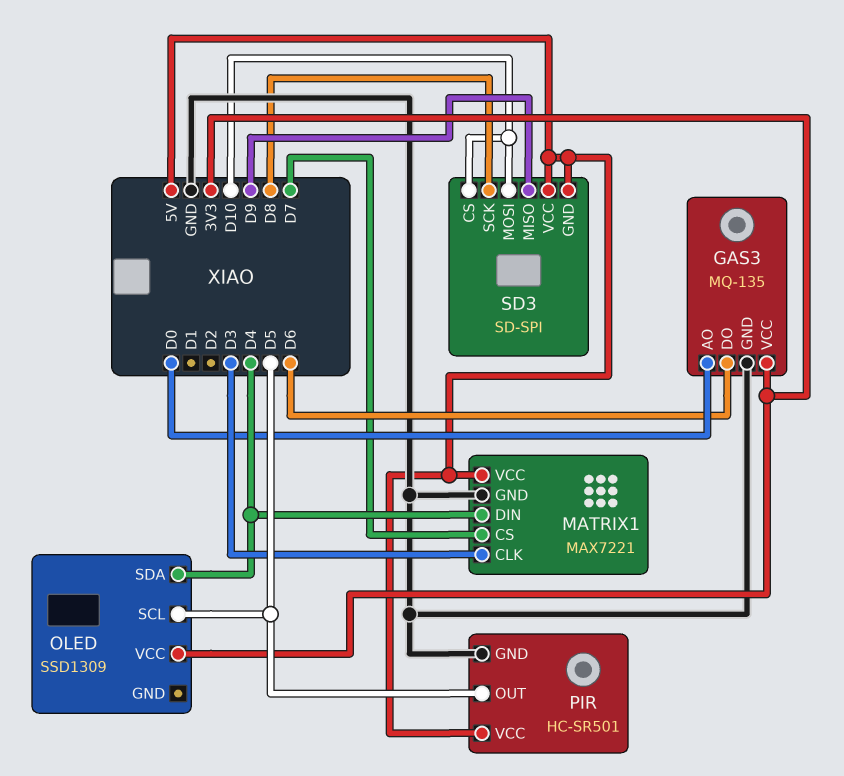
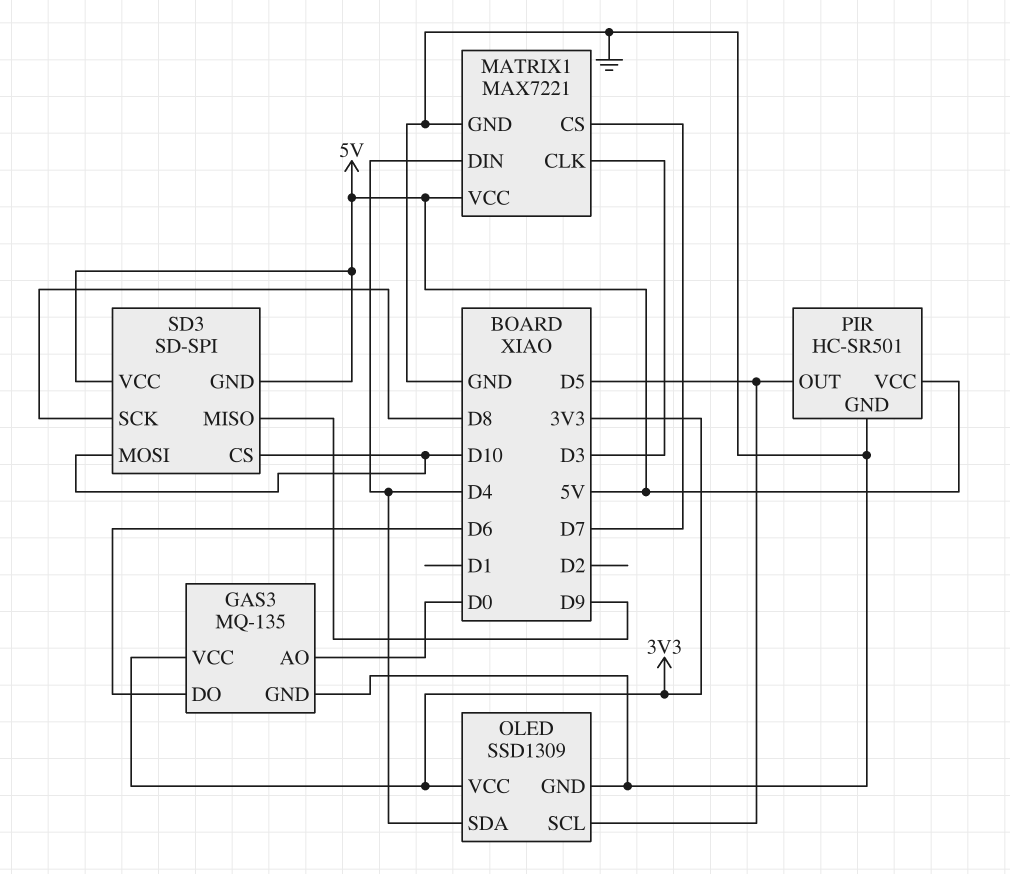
OLED pin GND: none -> GND

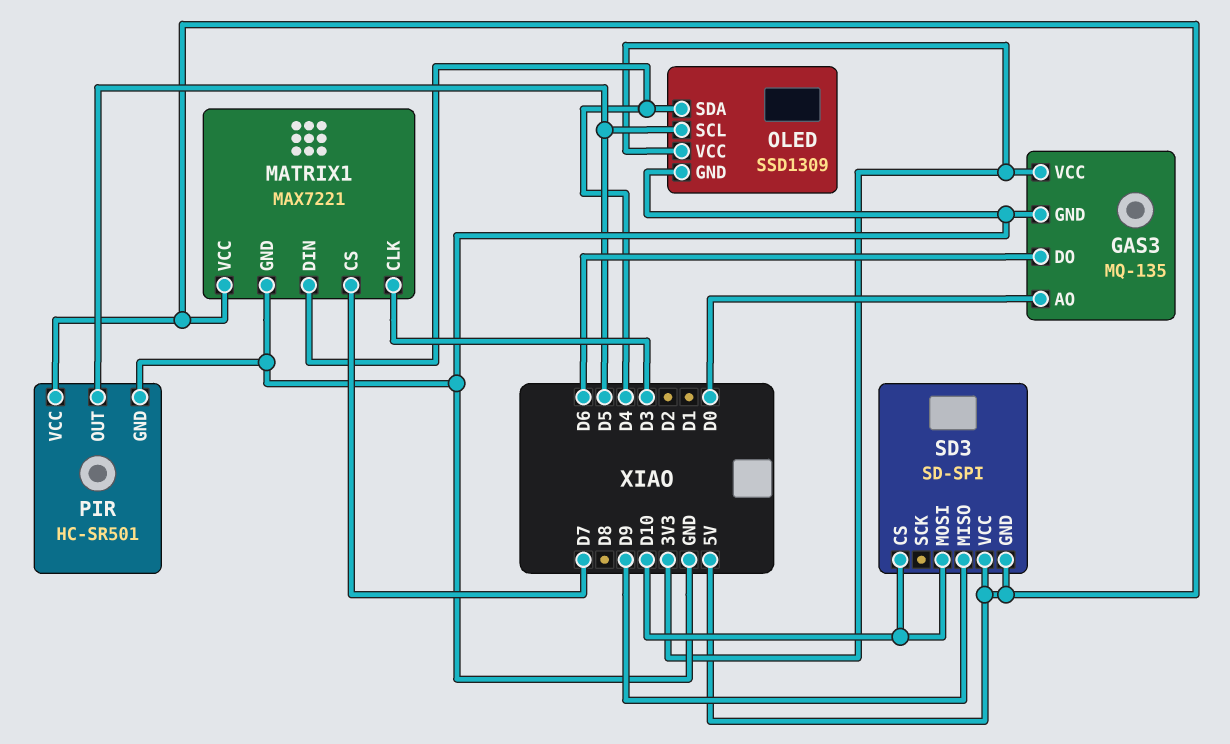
SD3 pin SCK: D8 -> none

